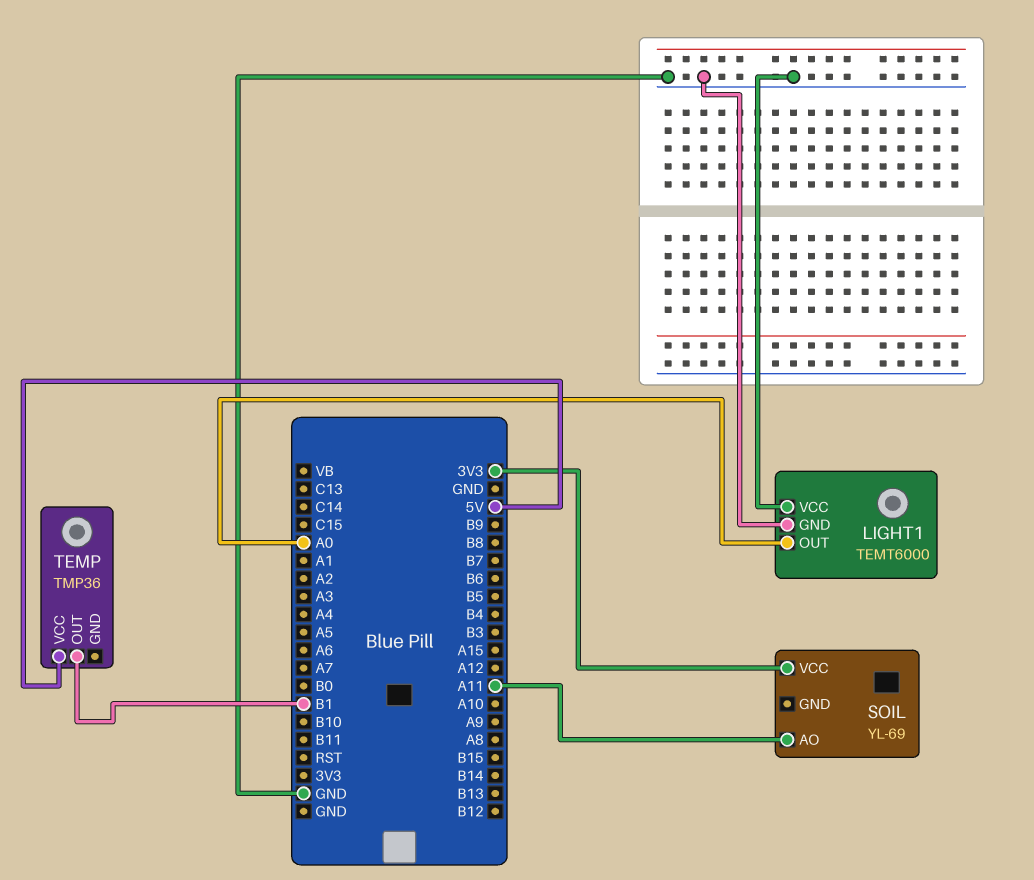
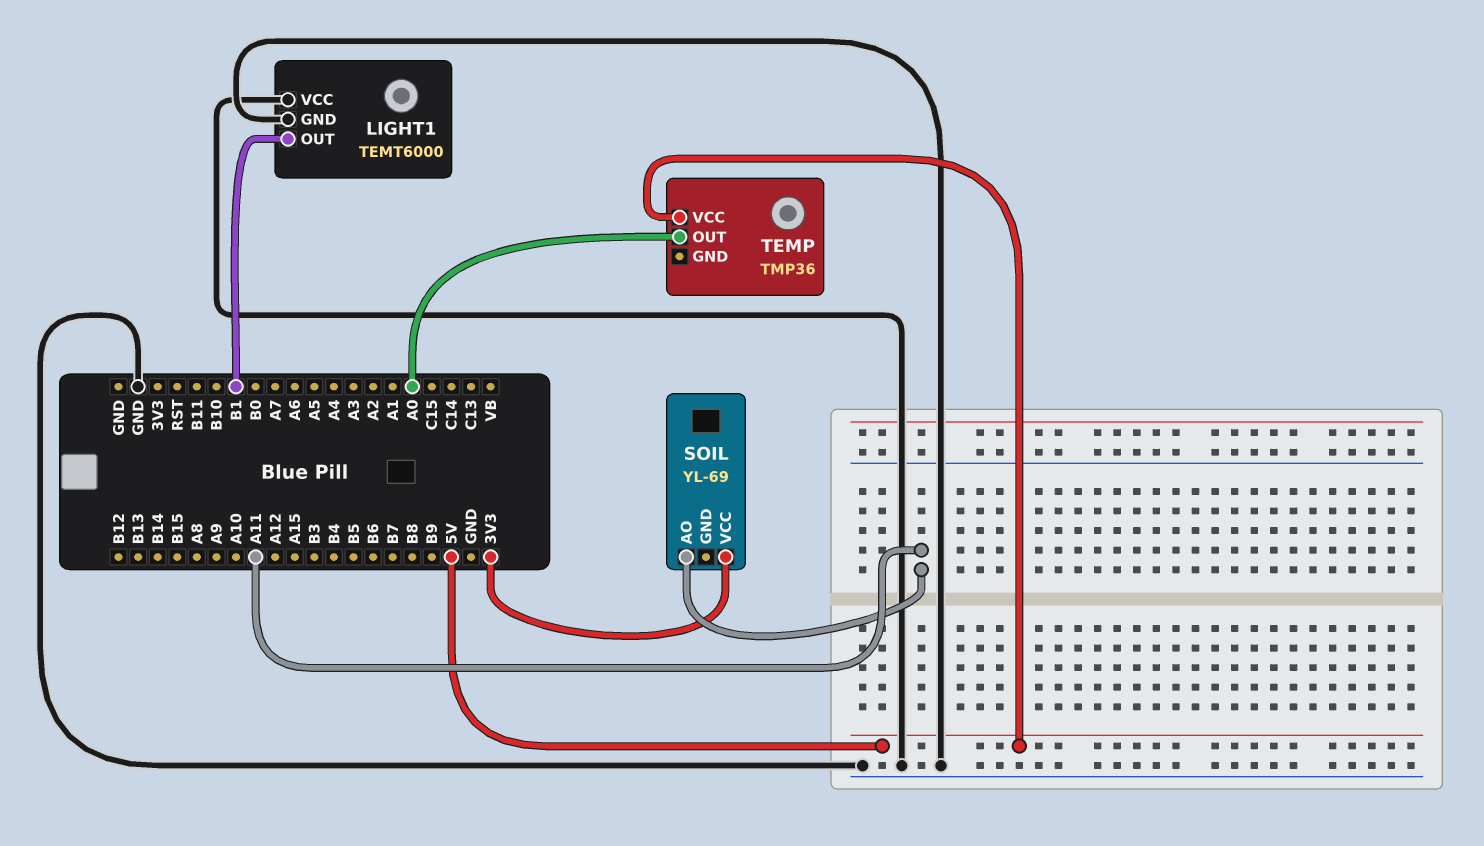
LIGHT1 pin OUT: A0 -> B1
TEMP pin OUT: B1 -> A0

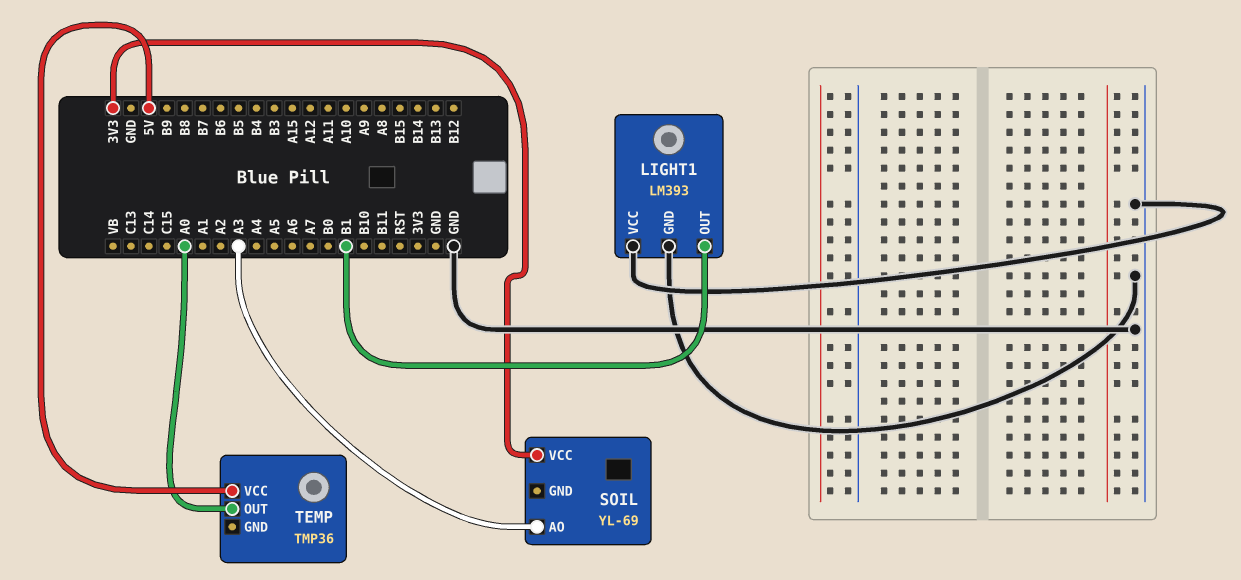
LIGHT1: TEMT6000 -> LM393
SOIL pin AO: A11 -> A3

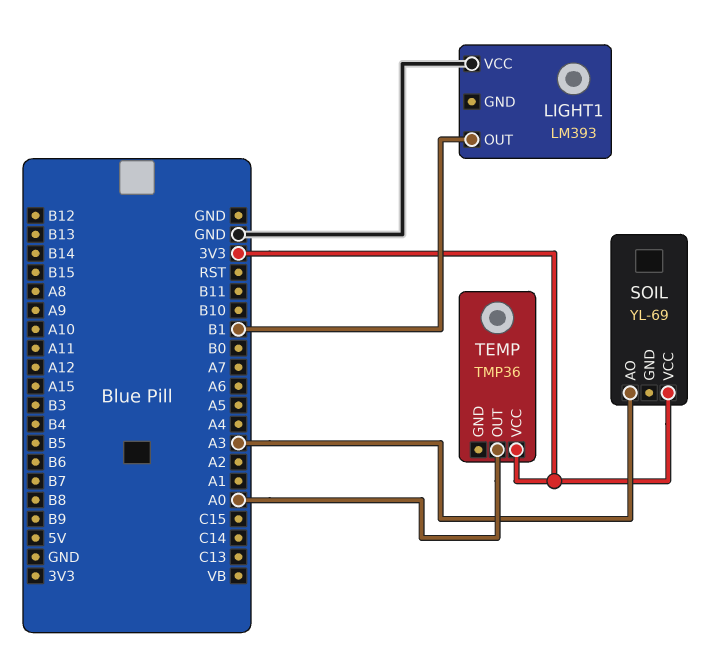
LIGHT1 pin GND: GND -> none
TEMP pin VCC: 5V -> 3V3

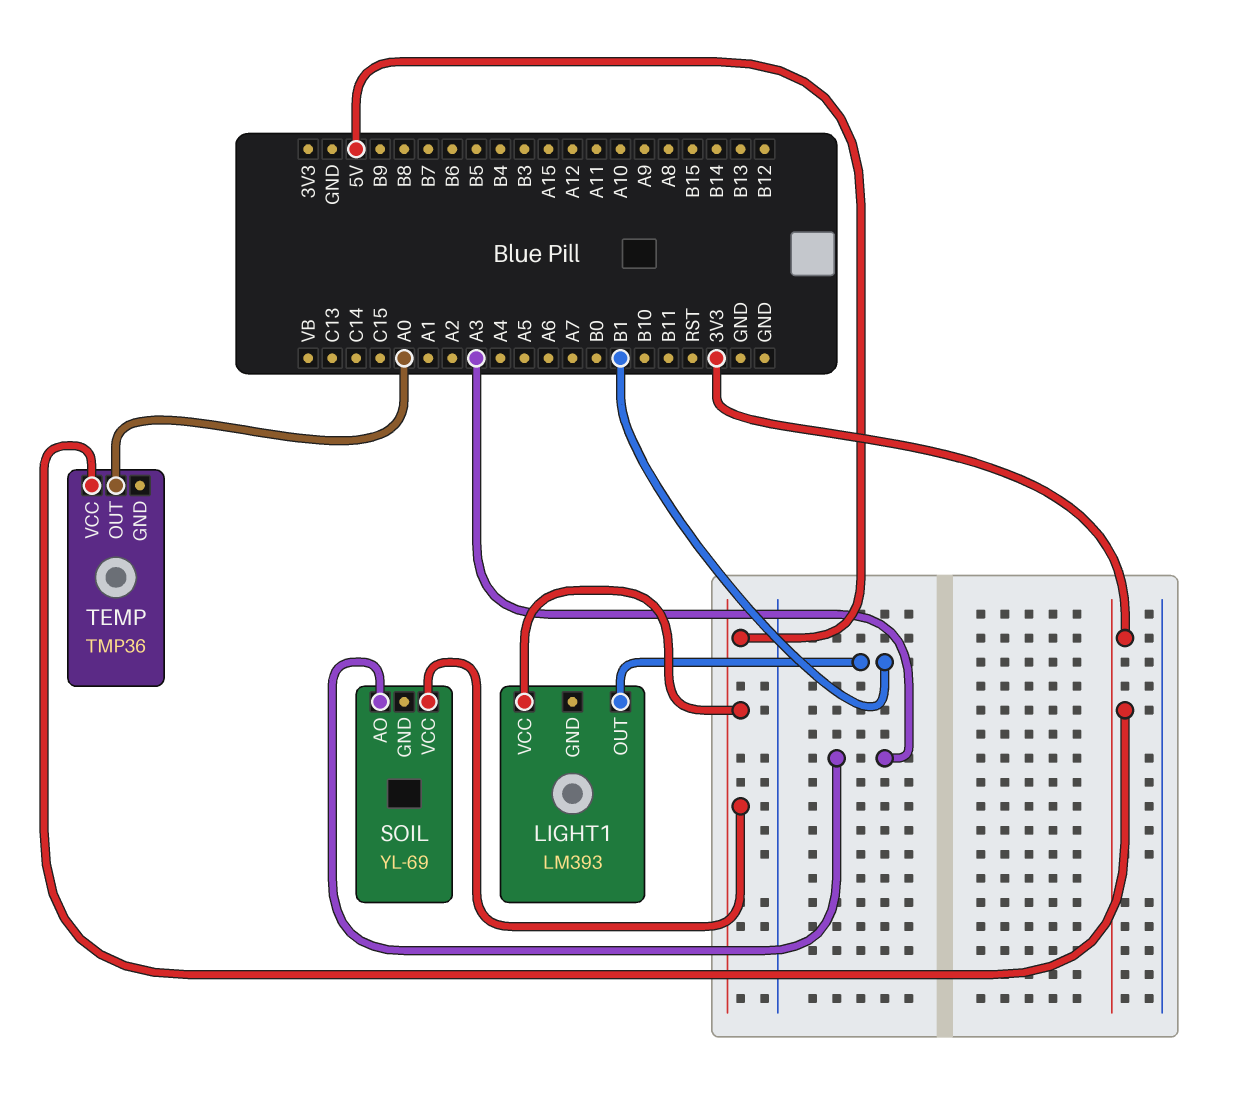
LIGHT1 pin VCC: GND -> 5V
SOIL pin VCC: 3V3 -> 5V

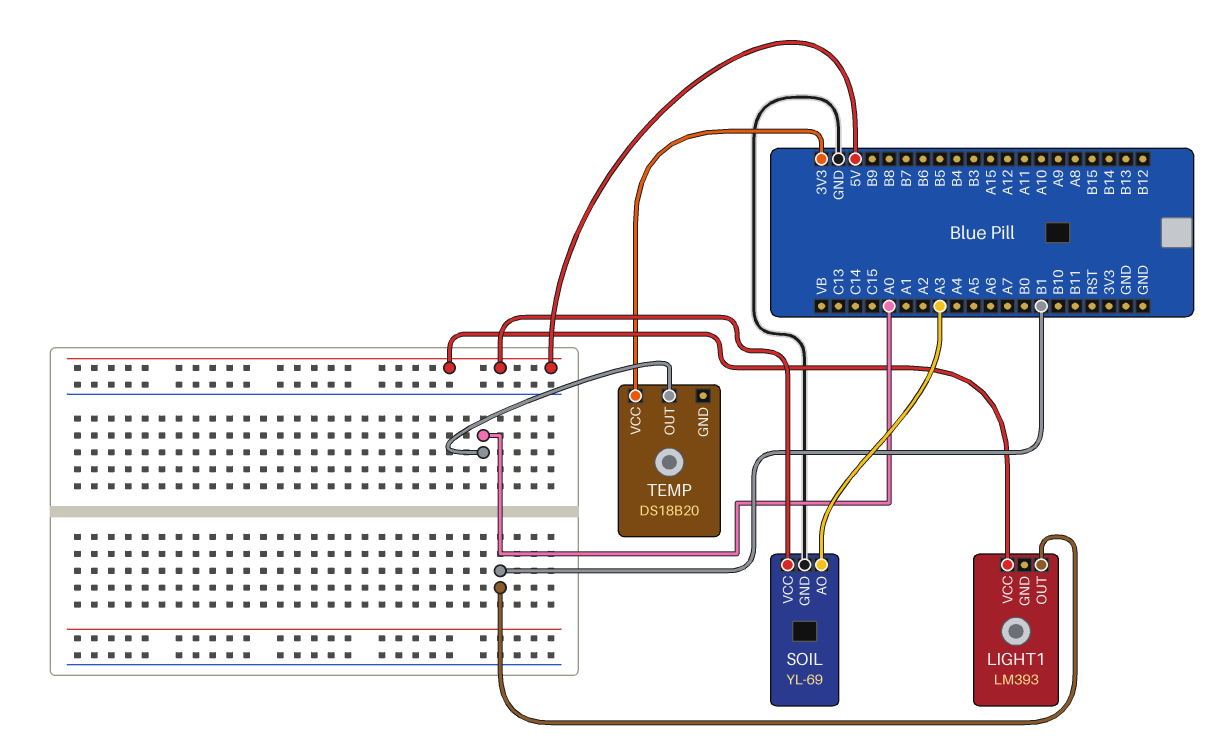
SOIL pin GND: none -> GND
TEMP: TMP36 -> DS18B20

